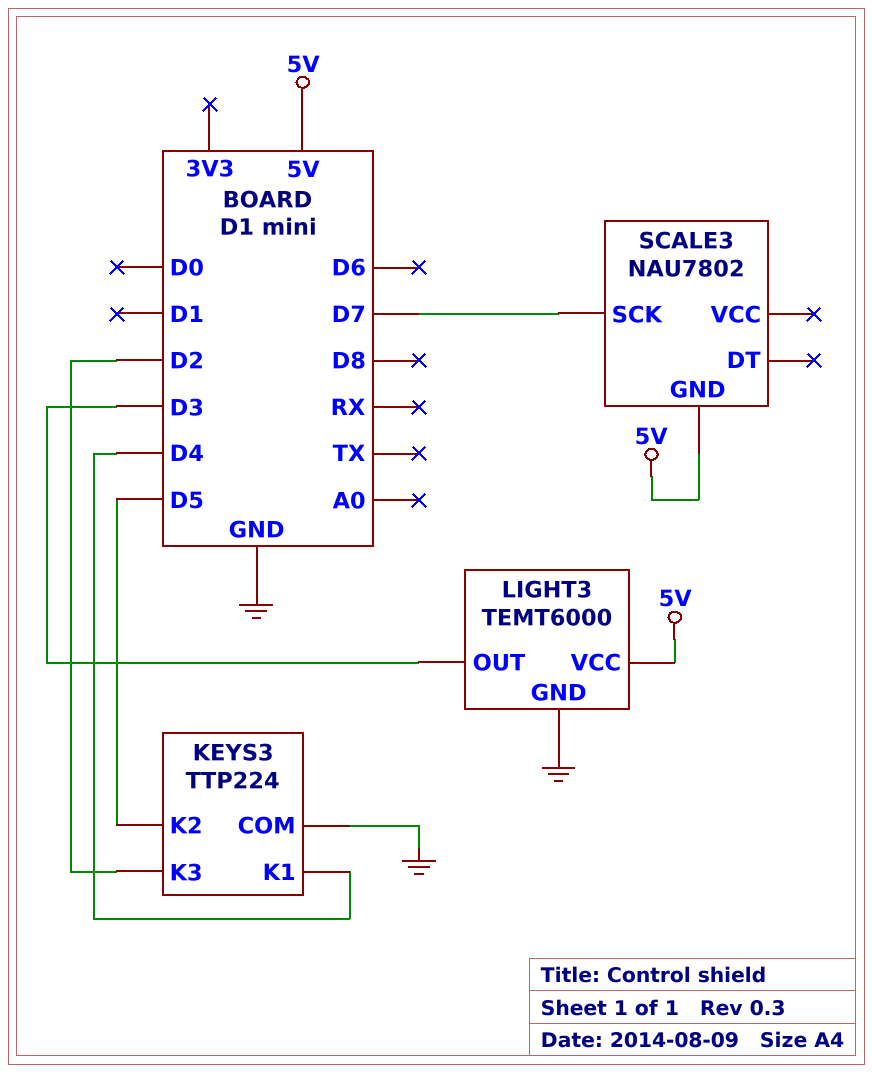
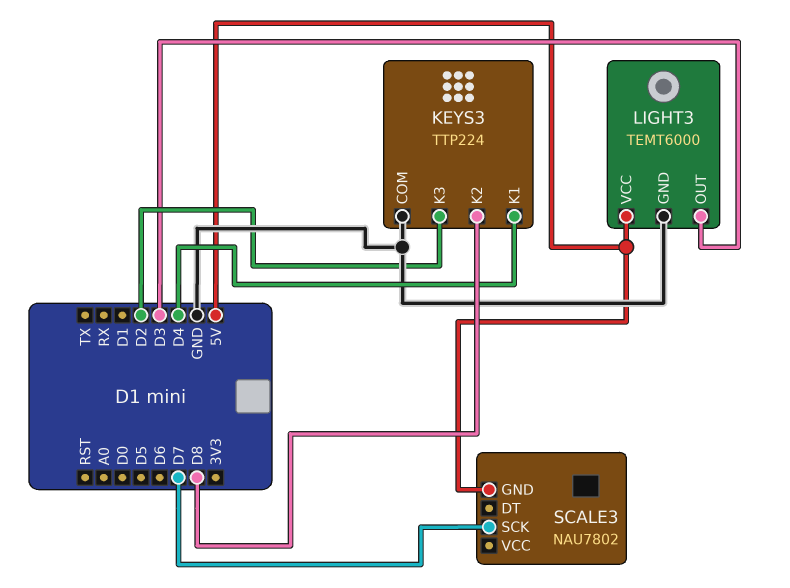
KEYS3 pin K2: D5 -> D8

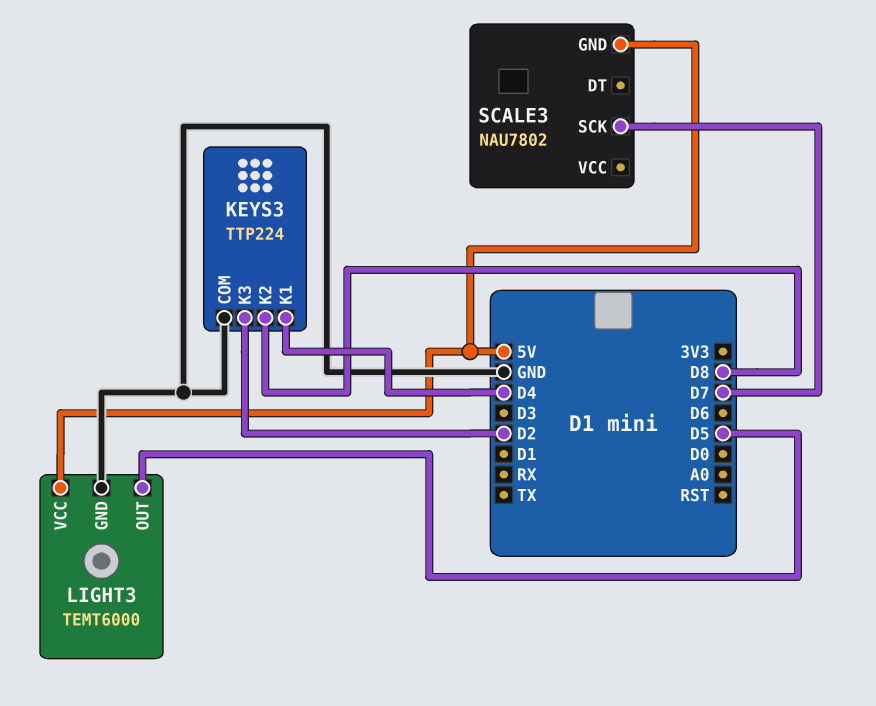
LIGHT3 pin OUT: D3 -> D5

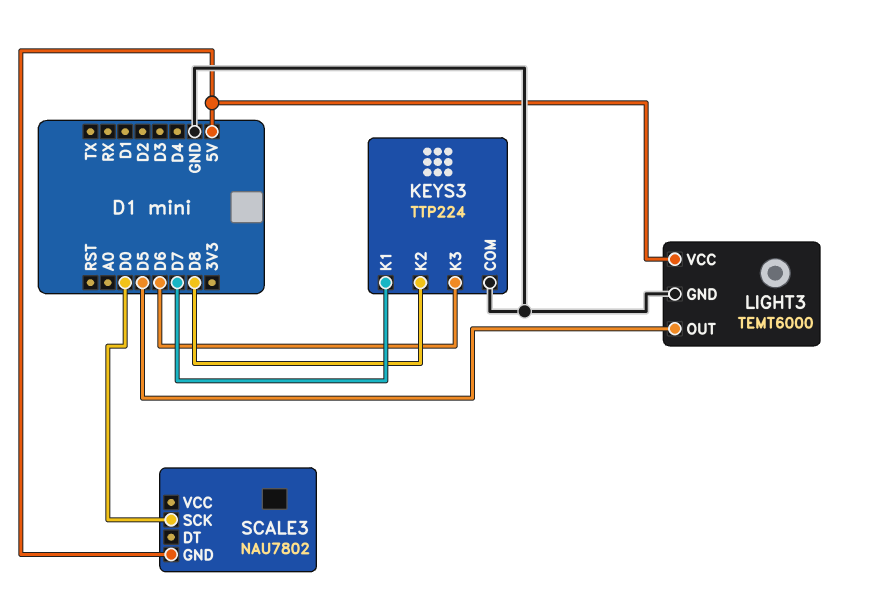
KEYS3 pin K1: D4 -> D7
KEYS3 pin K3: D2 -> D6
SCALE3 pin SCK: D7 -> D0

